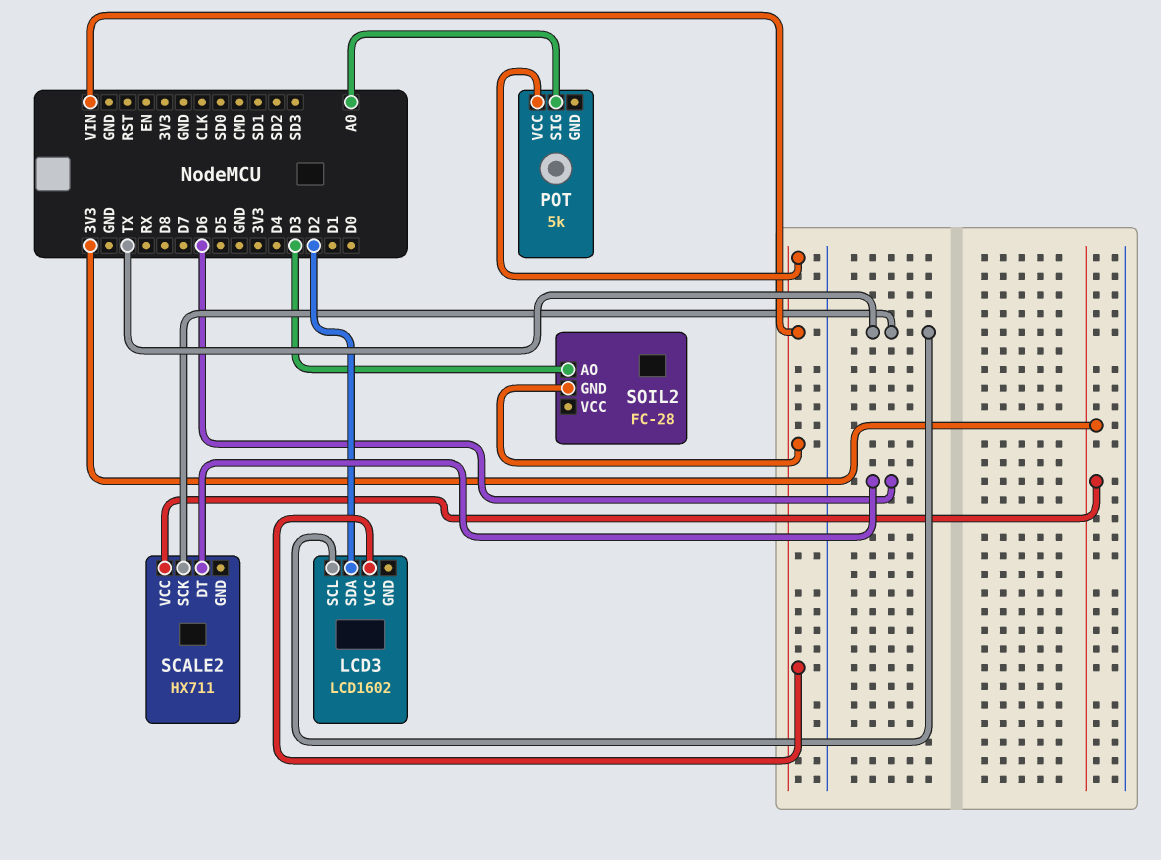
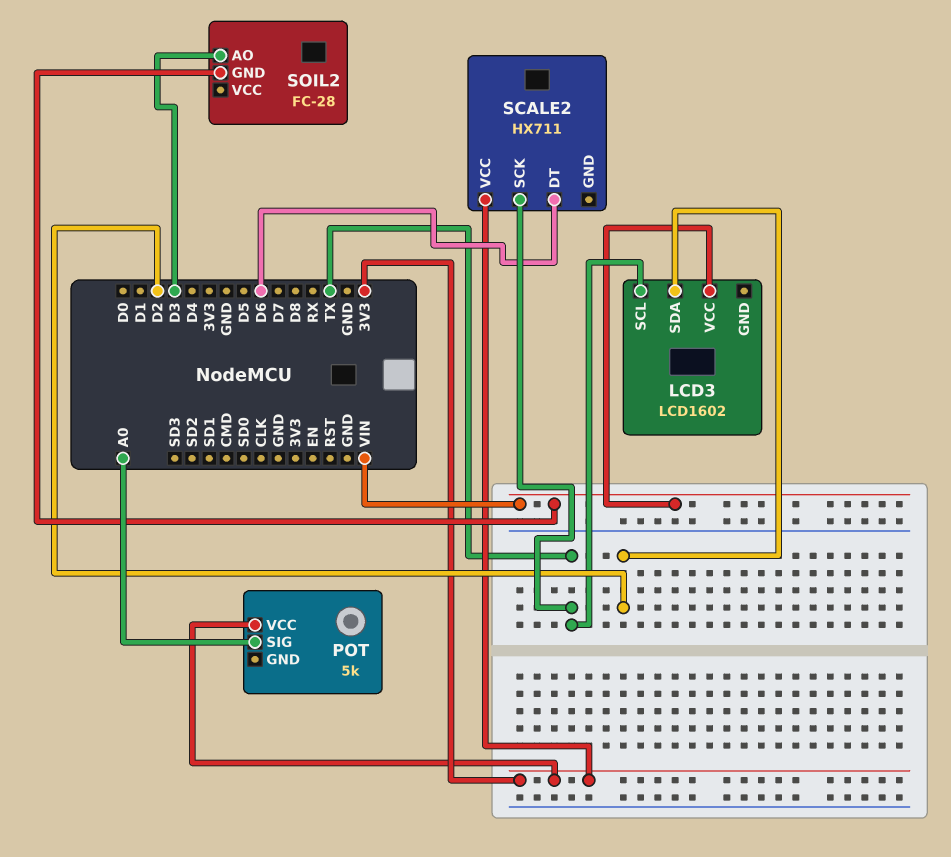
POT pin VCC: VIN -> 3V3

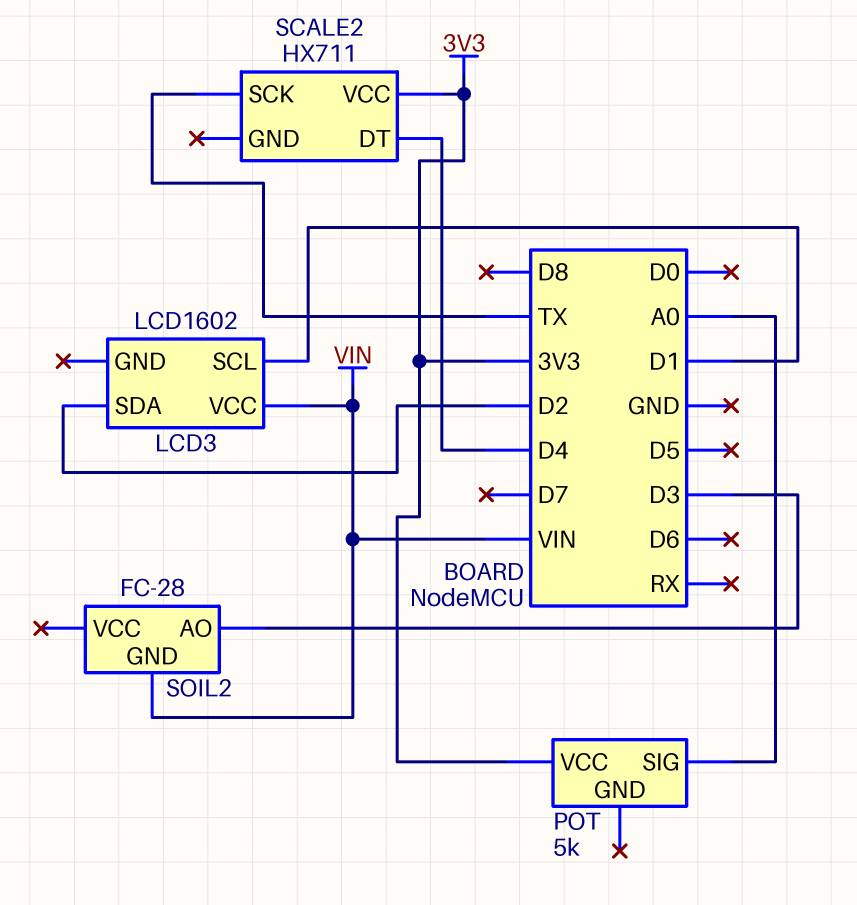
LCD3 pin SCL: TX -> D1
SCALE2 pin DT: D6 -> D4

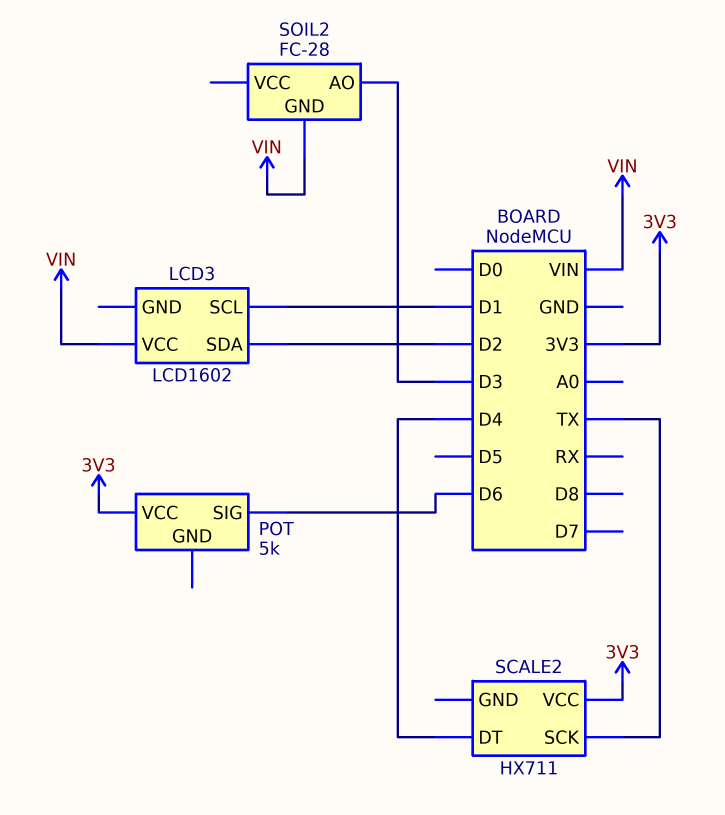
POT pin SIG: A0 -> D6

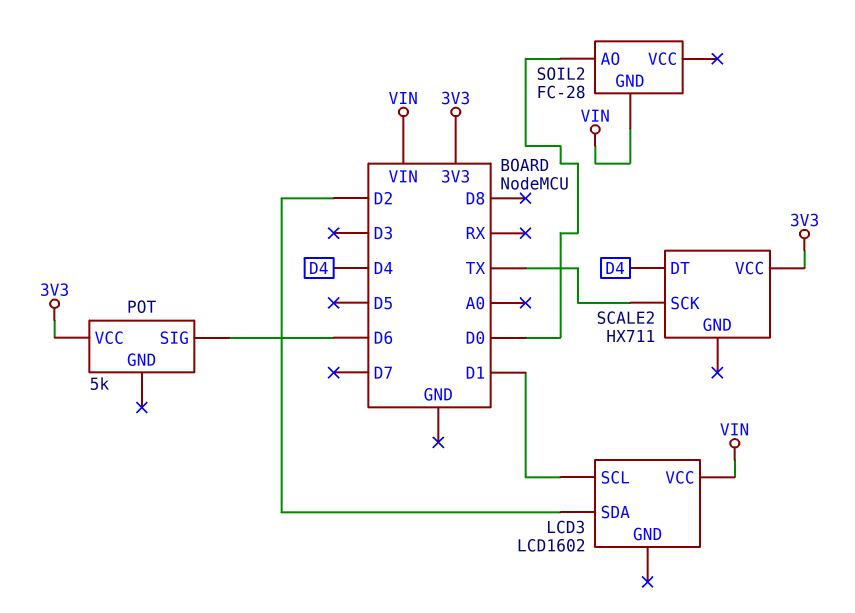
SOIL2 pin AO: D3 -> D0

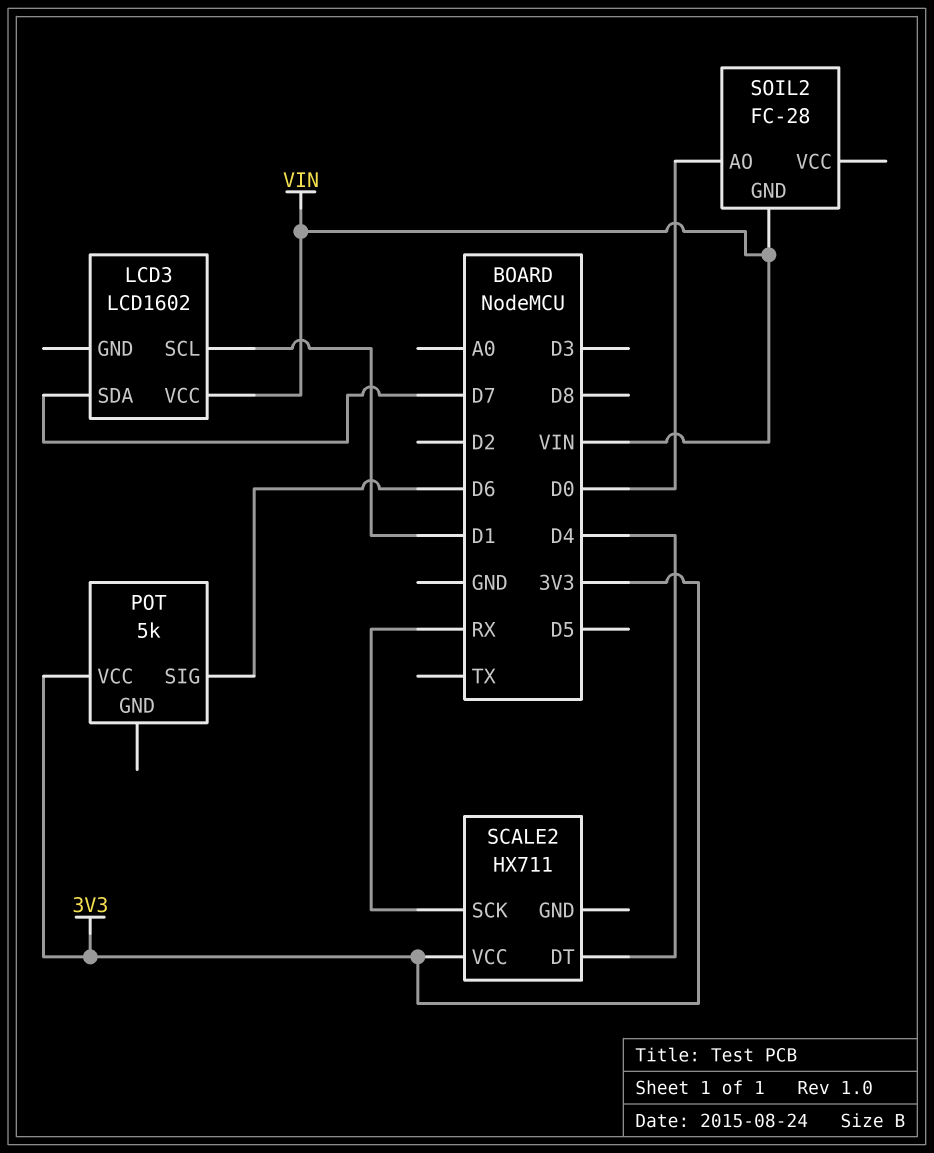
LCD3 pin SDA: D2 -> D7
SCALE2 pin SCK: TX -> RX

